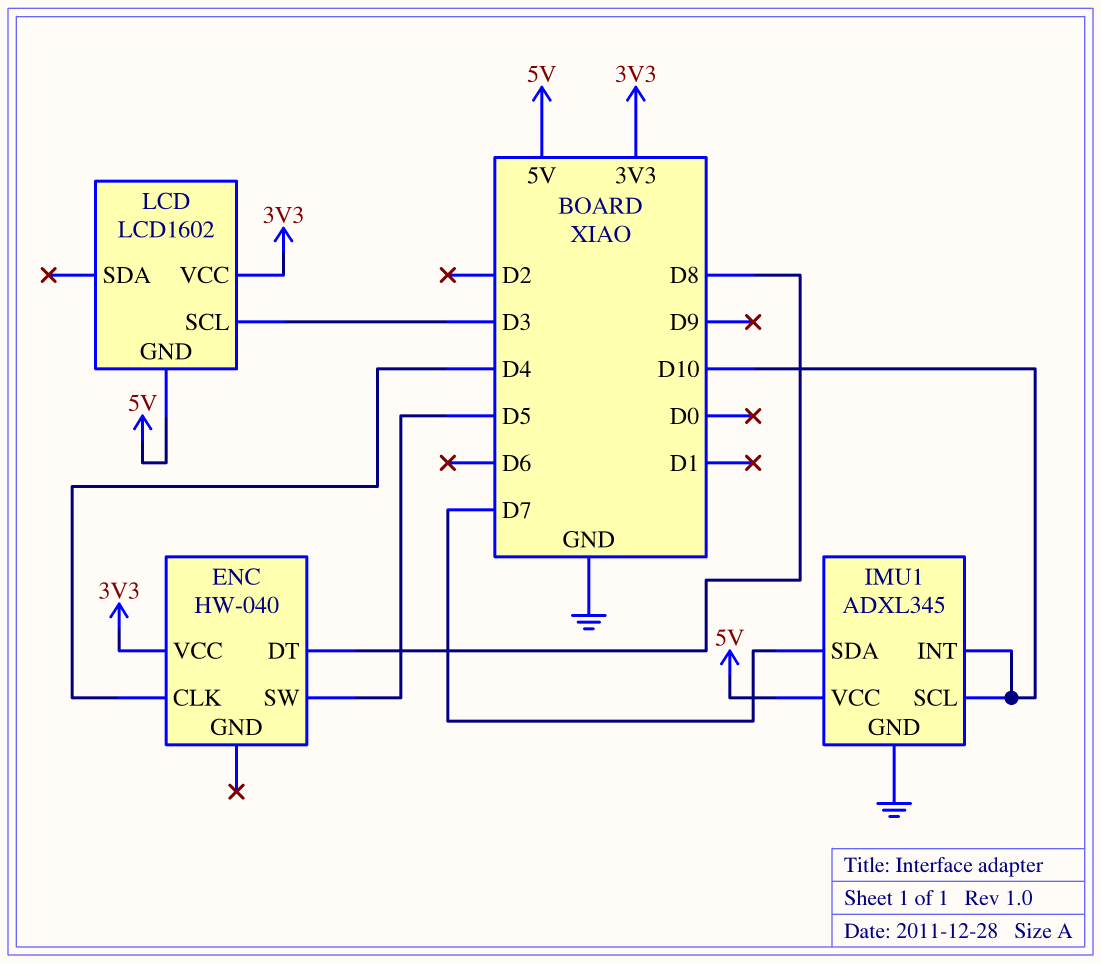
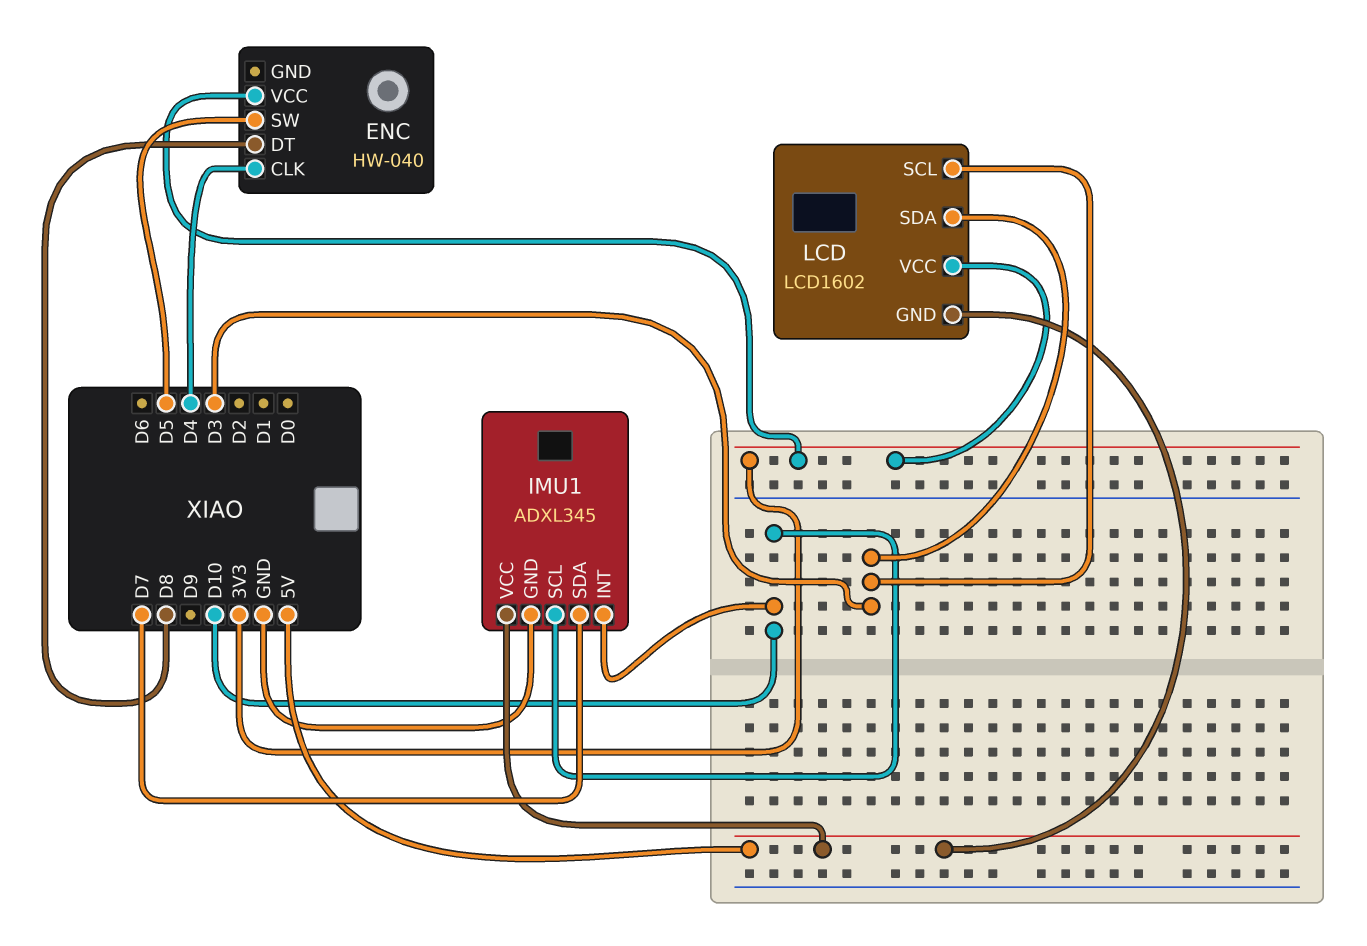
LCD pin SDA: none -> D3

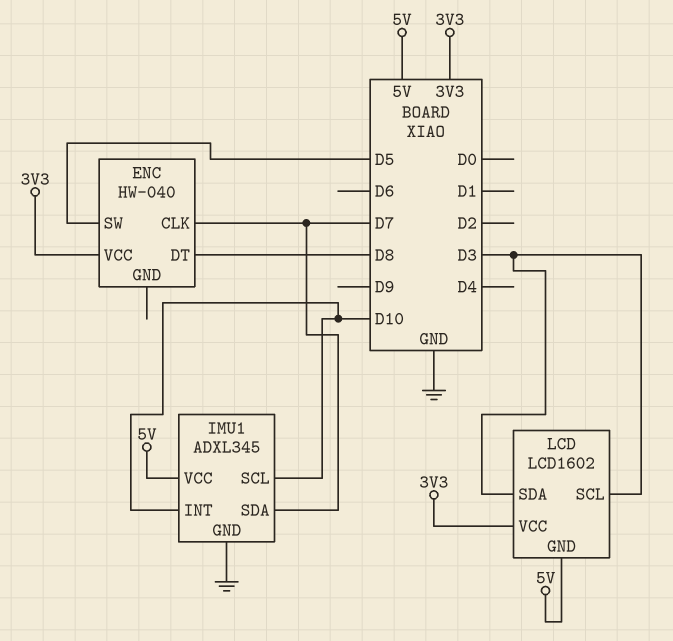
ENC pin CLK: D4 -> D7

